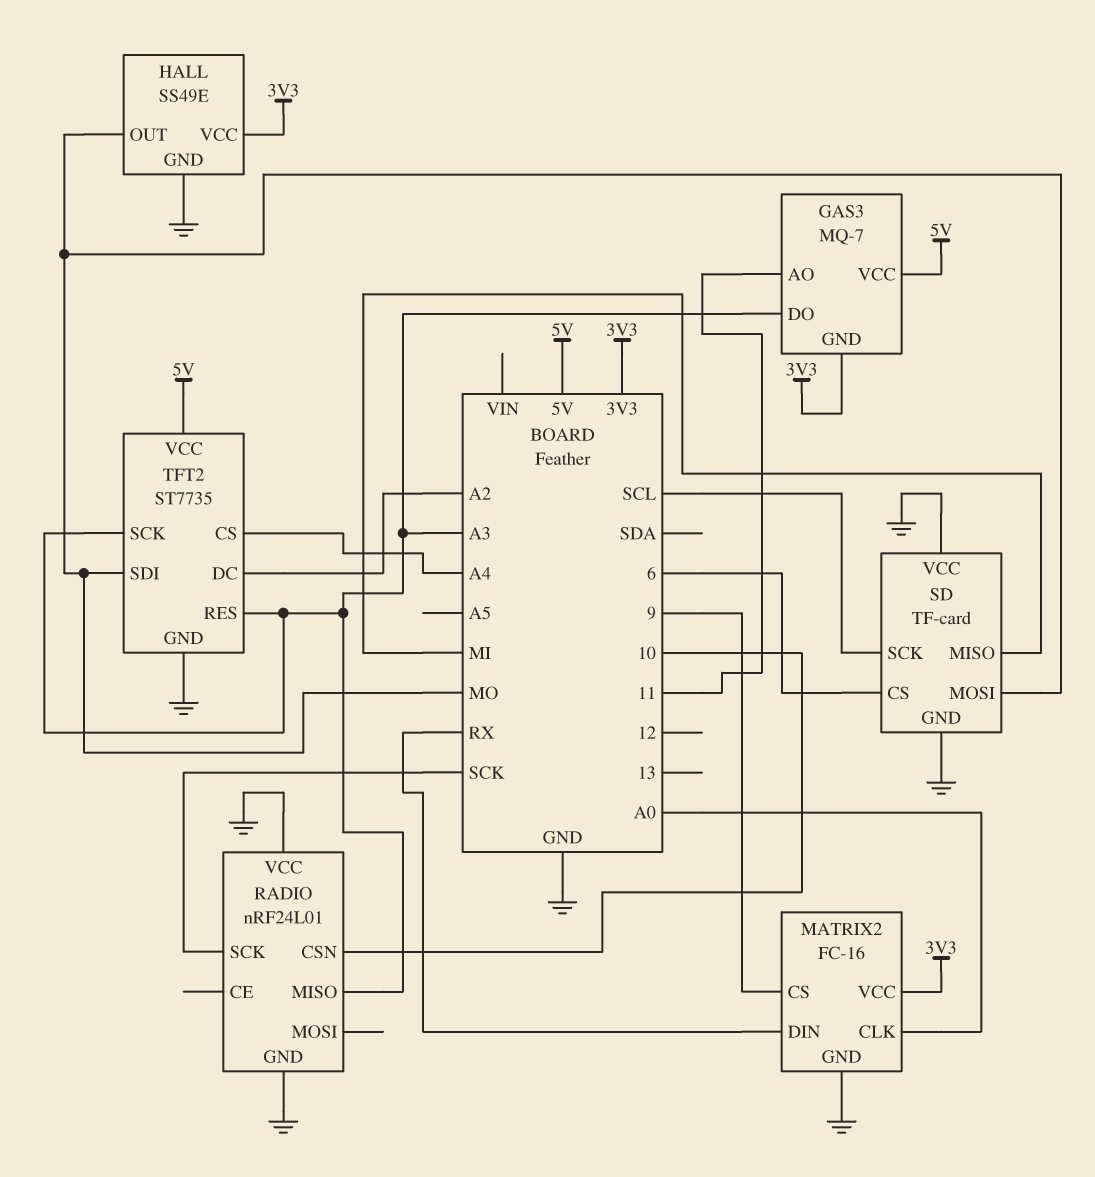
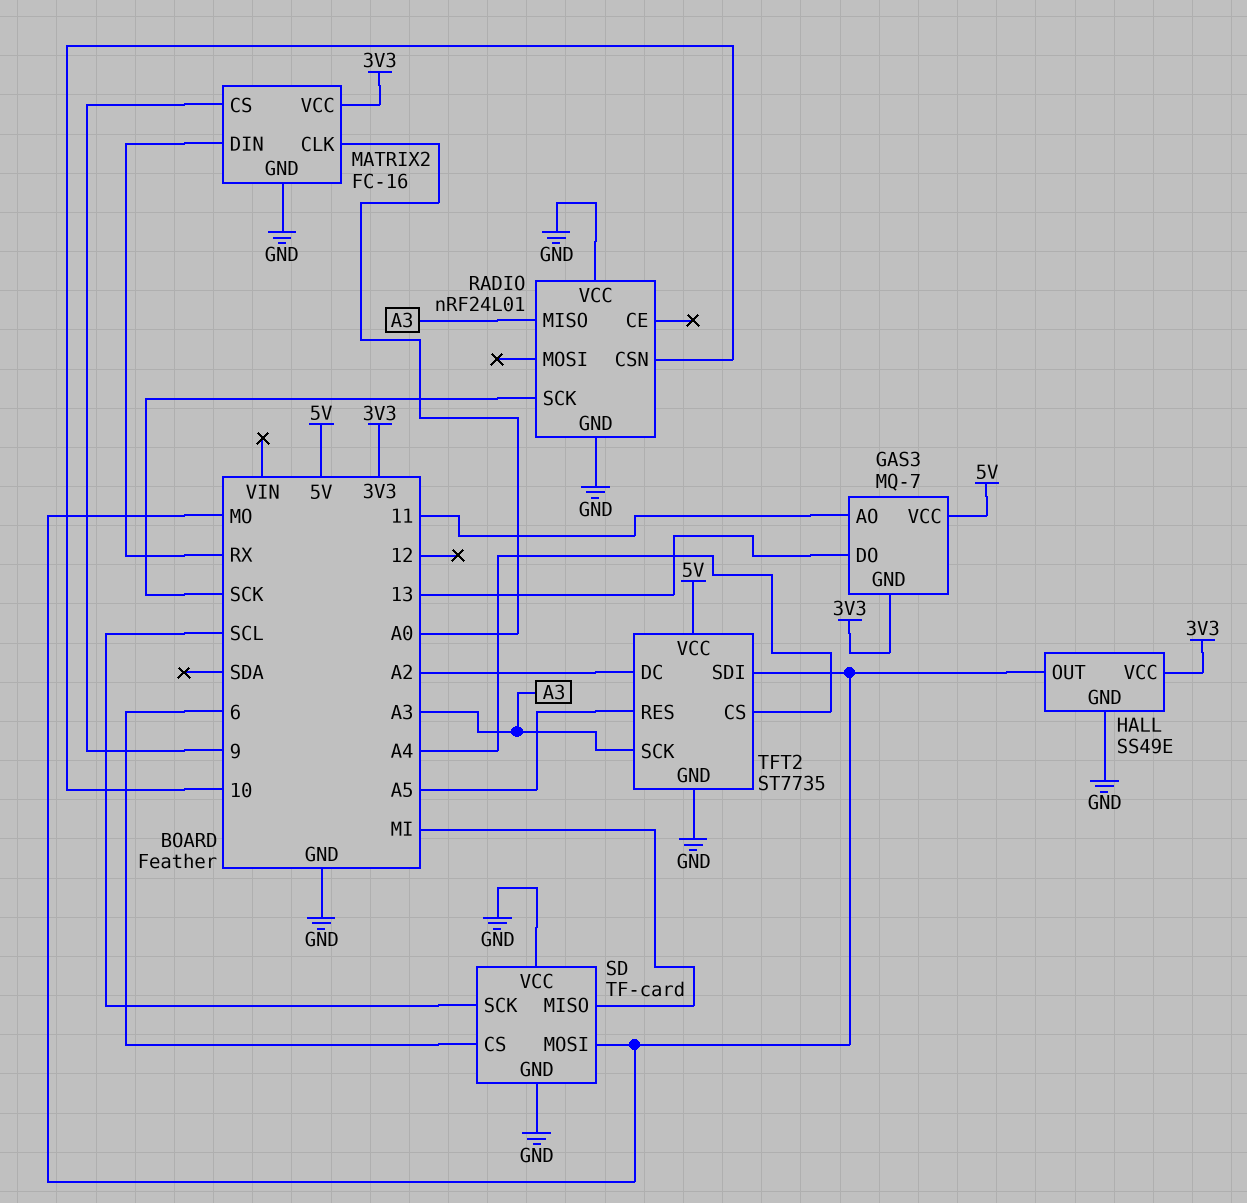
GAS3 pin DO: A3 -> 13
TFT2 pin RES: A3 -> A5

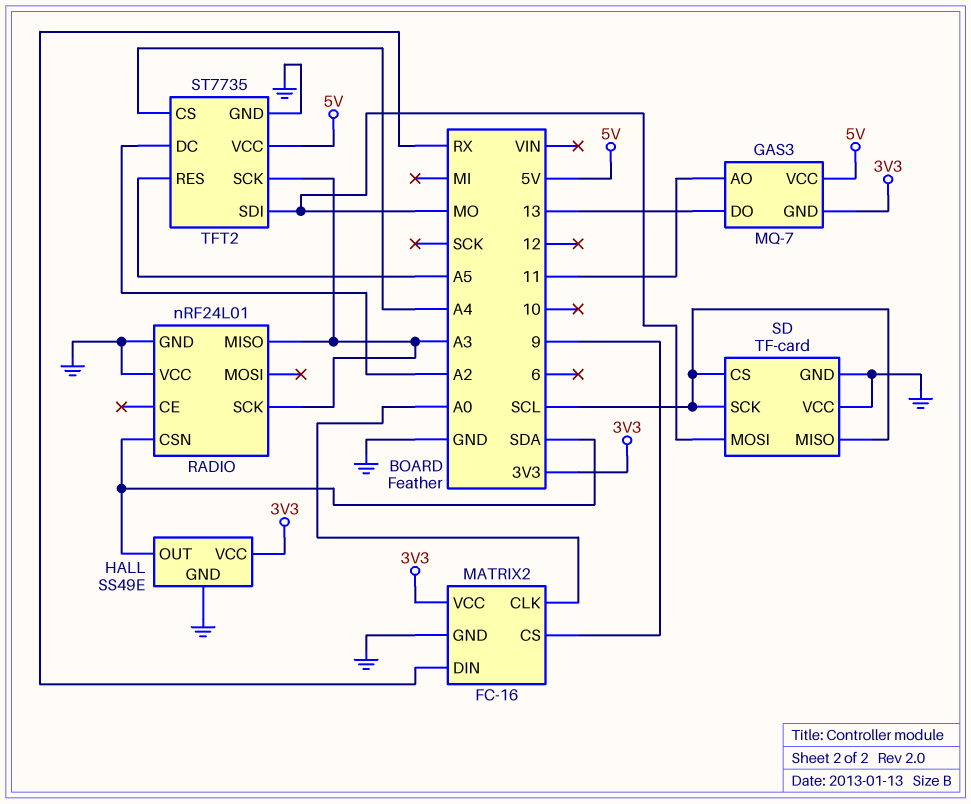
HALL pin OUT: MO -> SDA
RADIO pin CSN: 10 -> SDA
RADIO pin SCK: SCK -> A3
SD pin CS: 6 -> SCL
SD pin MISO: MI -> SCL

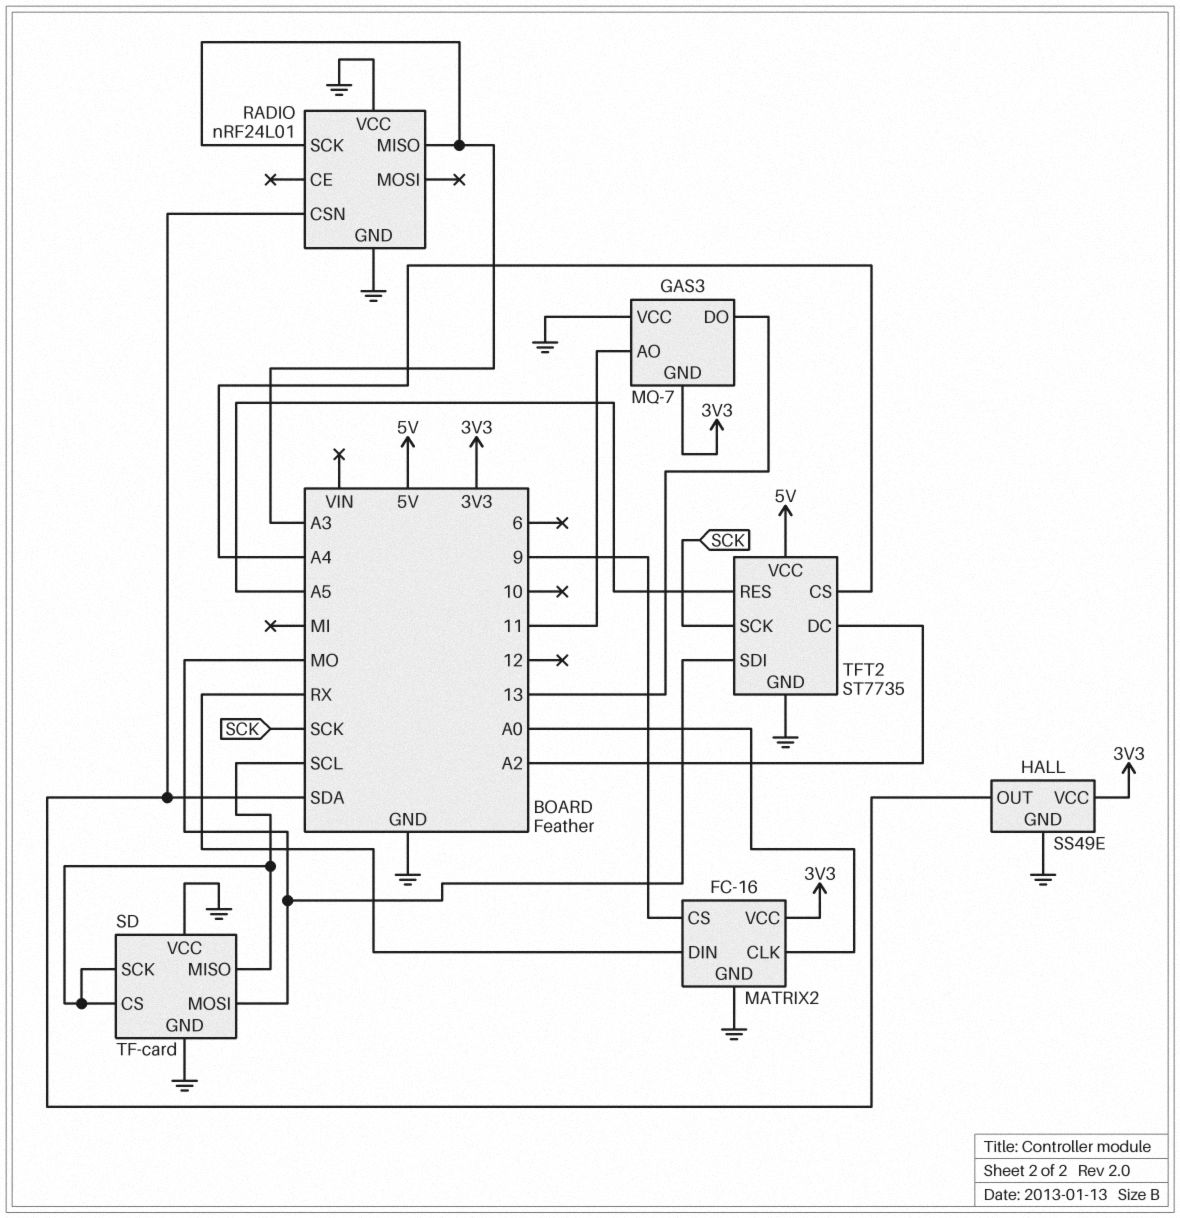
GAS3 pin VCC: 5V -> GND
TFT2 pin SCK: A3 -> SCK

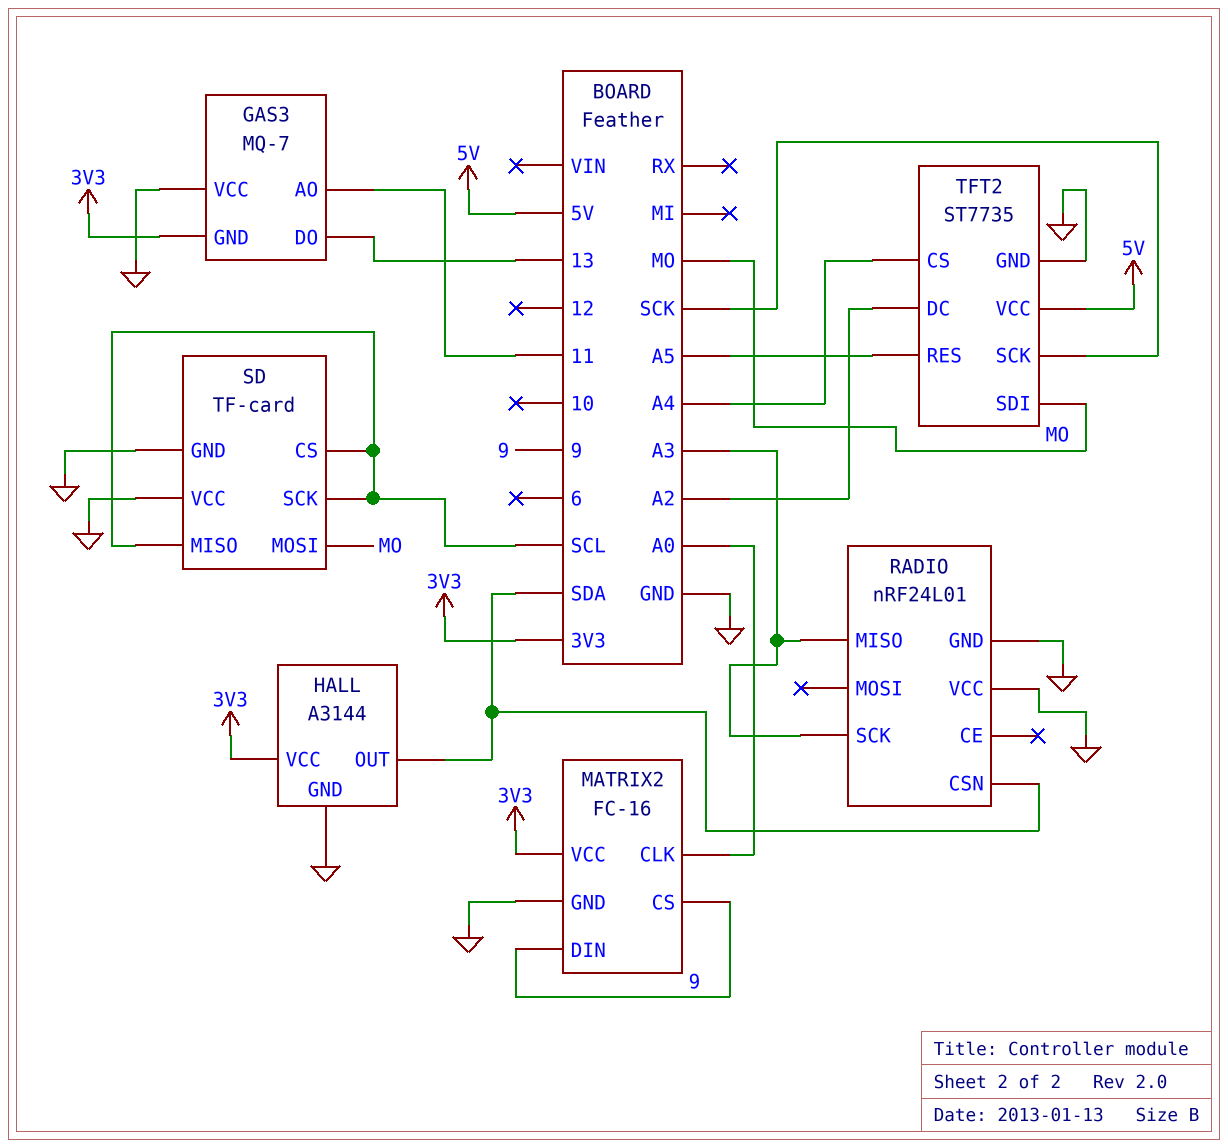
HALL: SS49E -> A3144
MATRIX2 pin DIN: RX -> 9

